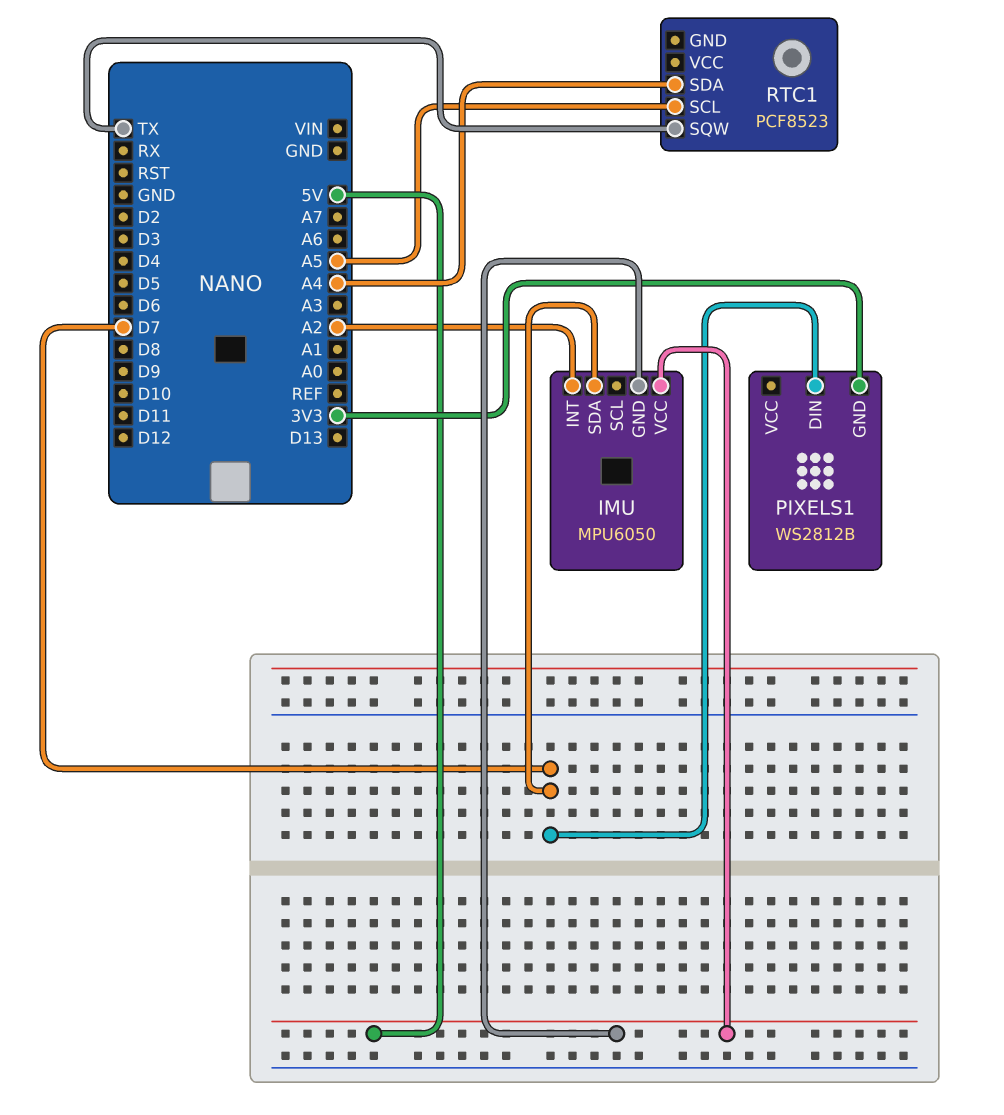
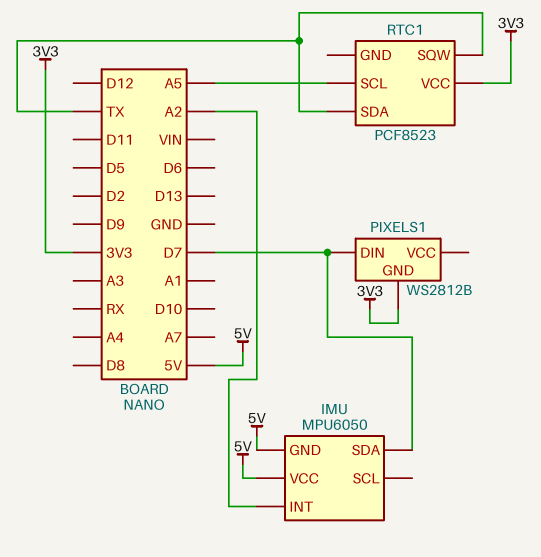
RTC1 pin SDA: A4 -> TX
RTC1 pin VCC: none -> 3V3

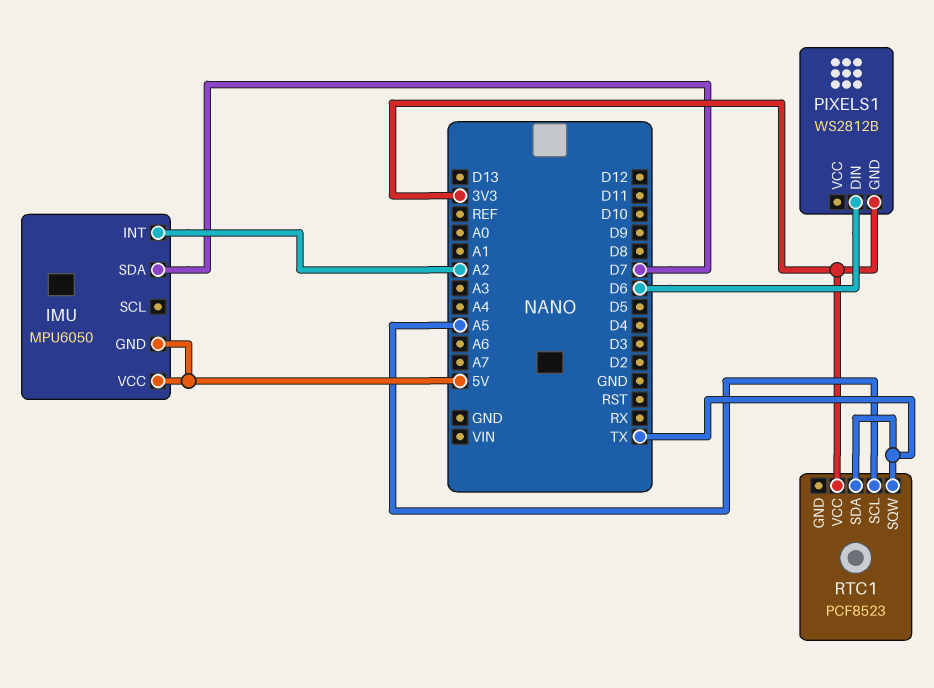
PIXELS1 pin DIN: D7 -> D6

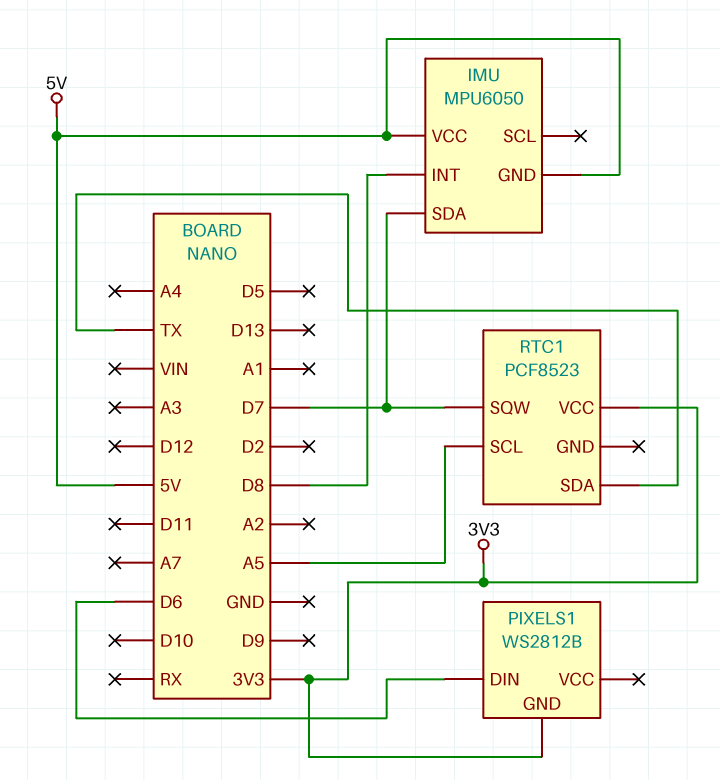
IMU pin INT: A2 -> D8
RTC1 pin SQW: TX -> D7

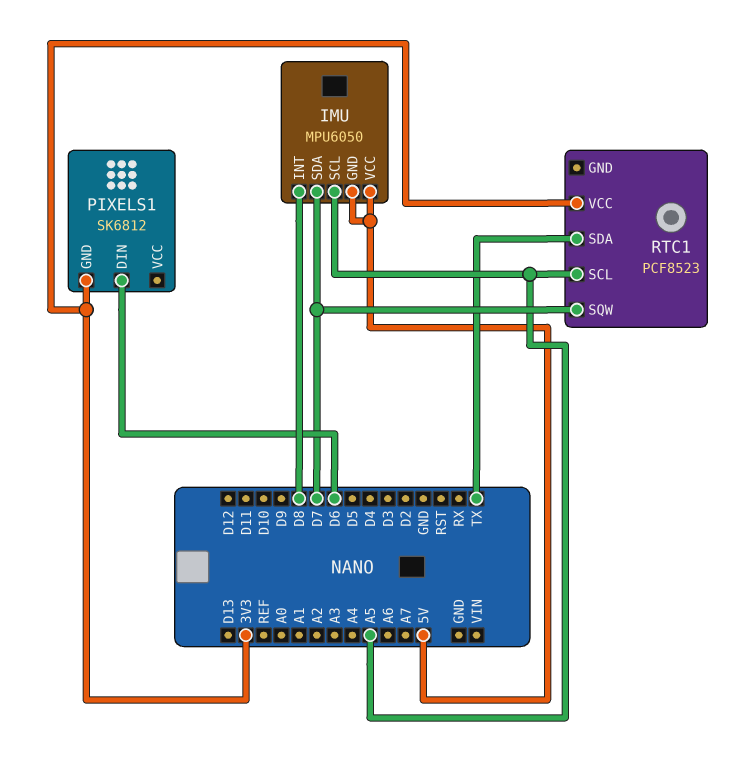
IMU pin SCL: none -> A5
PIXELS1: WS2812B -> SK6812

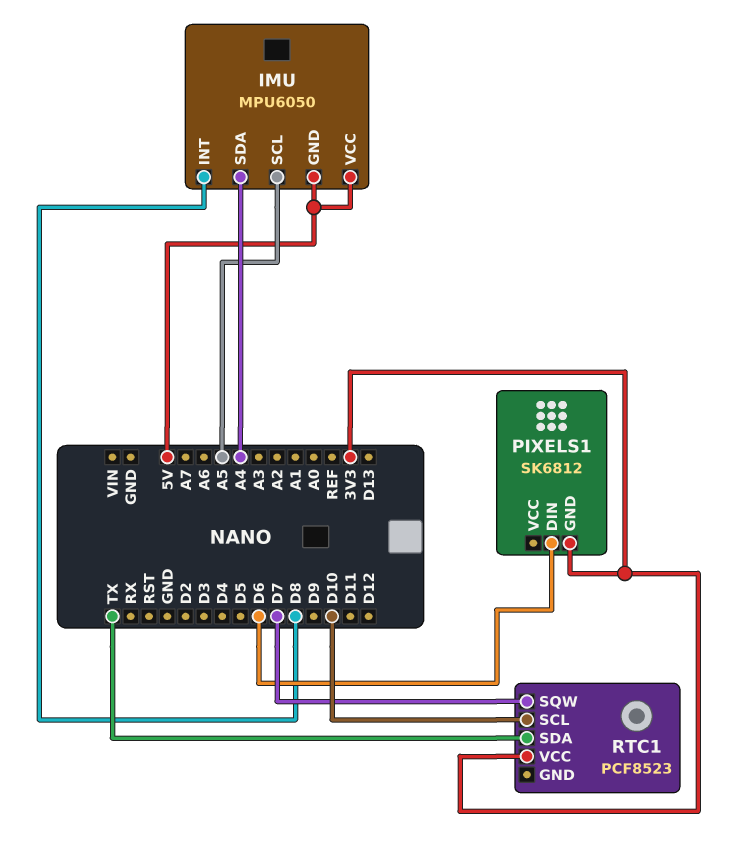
IMU pin SDA: D7 -> A4
RTC1 pin SCL: A5 -> D10

